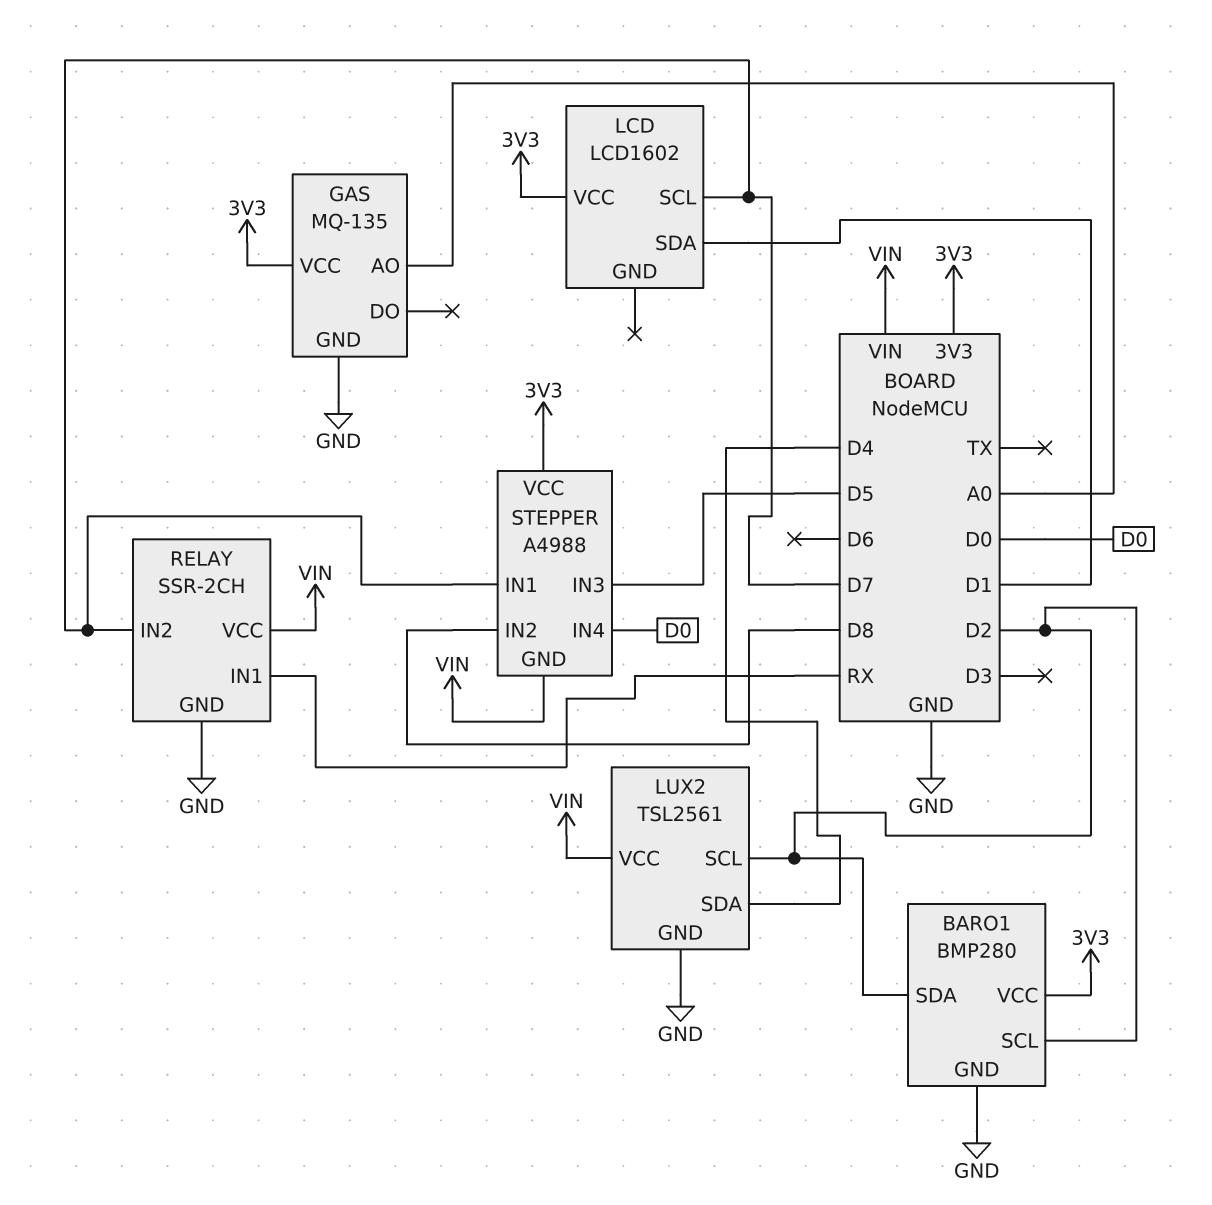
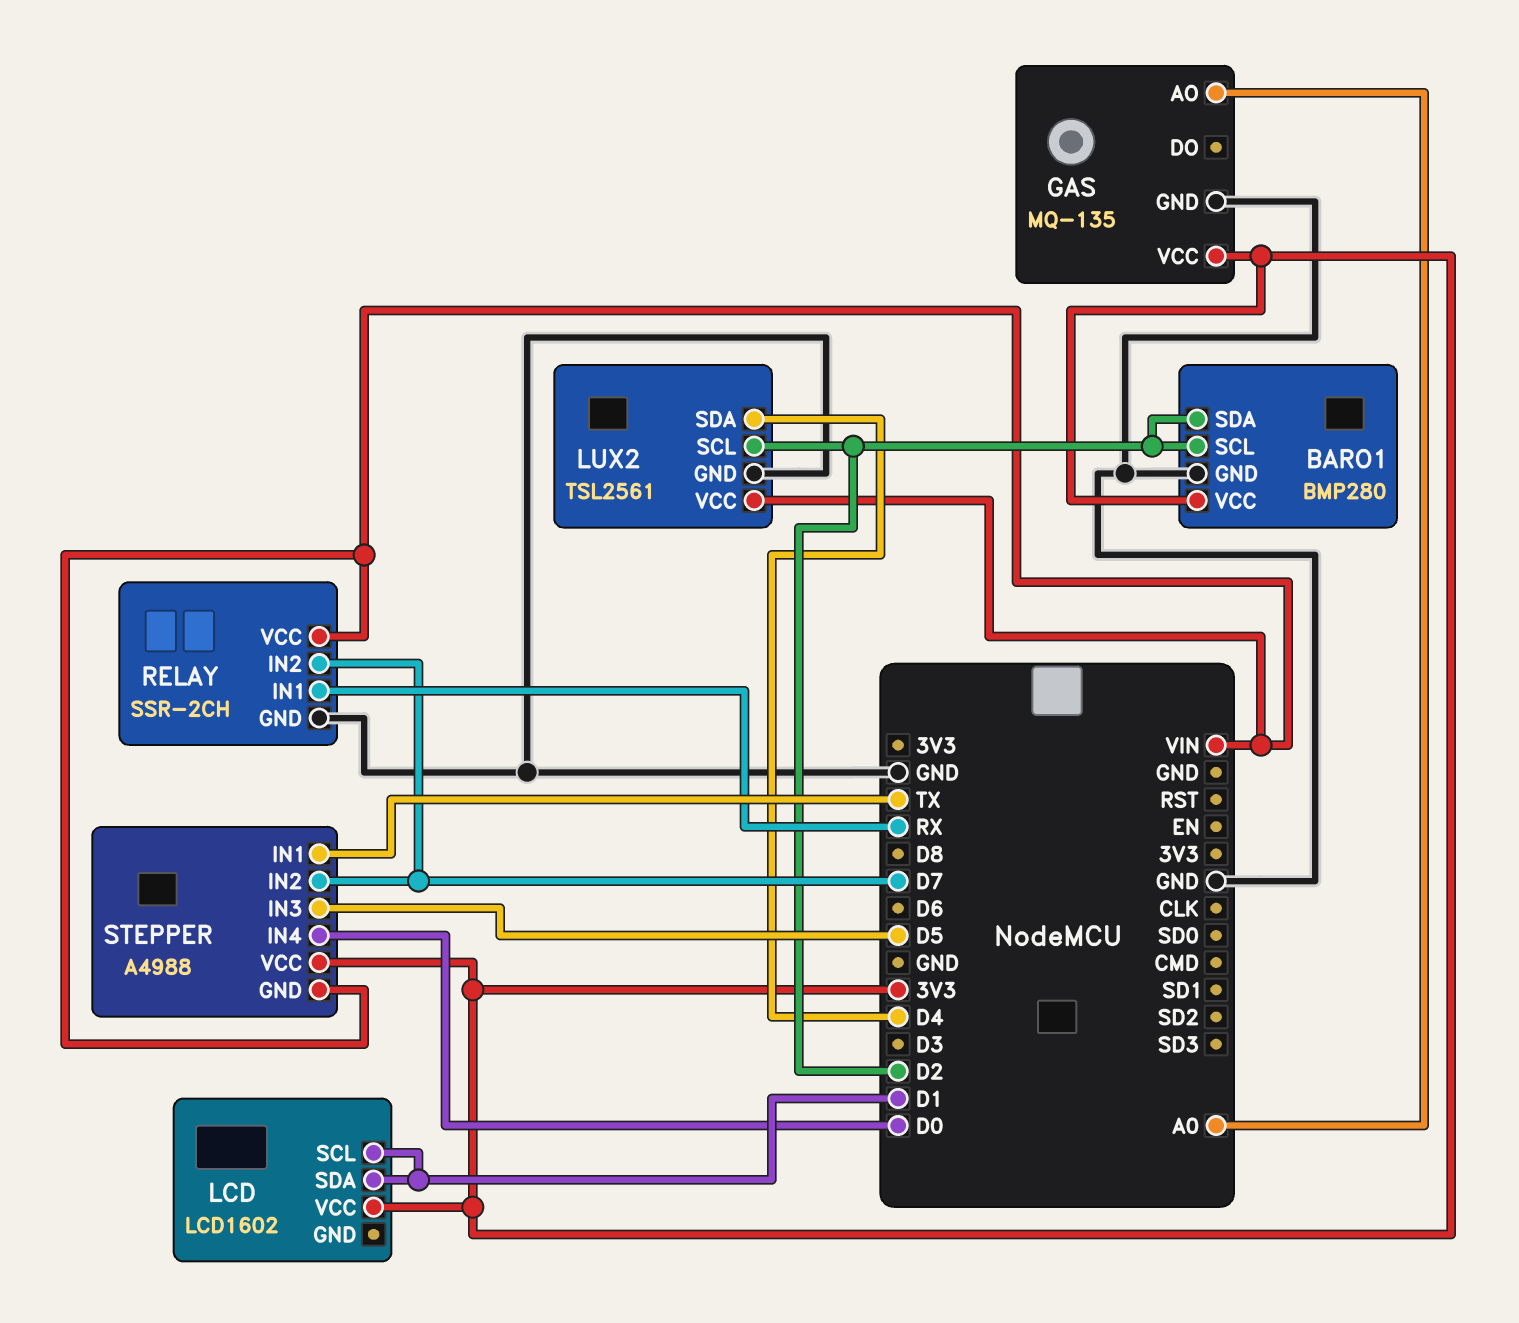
LCD pin SCL: D7 -> D1
STEPPER pin IN1: D7 -> TX
STEPPER pin IN2: D8 -> D7

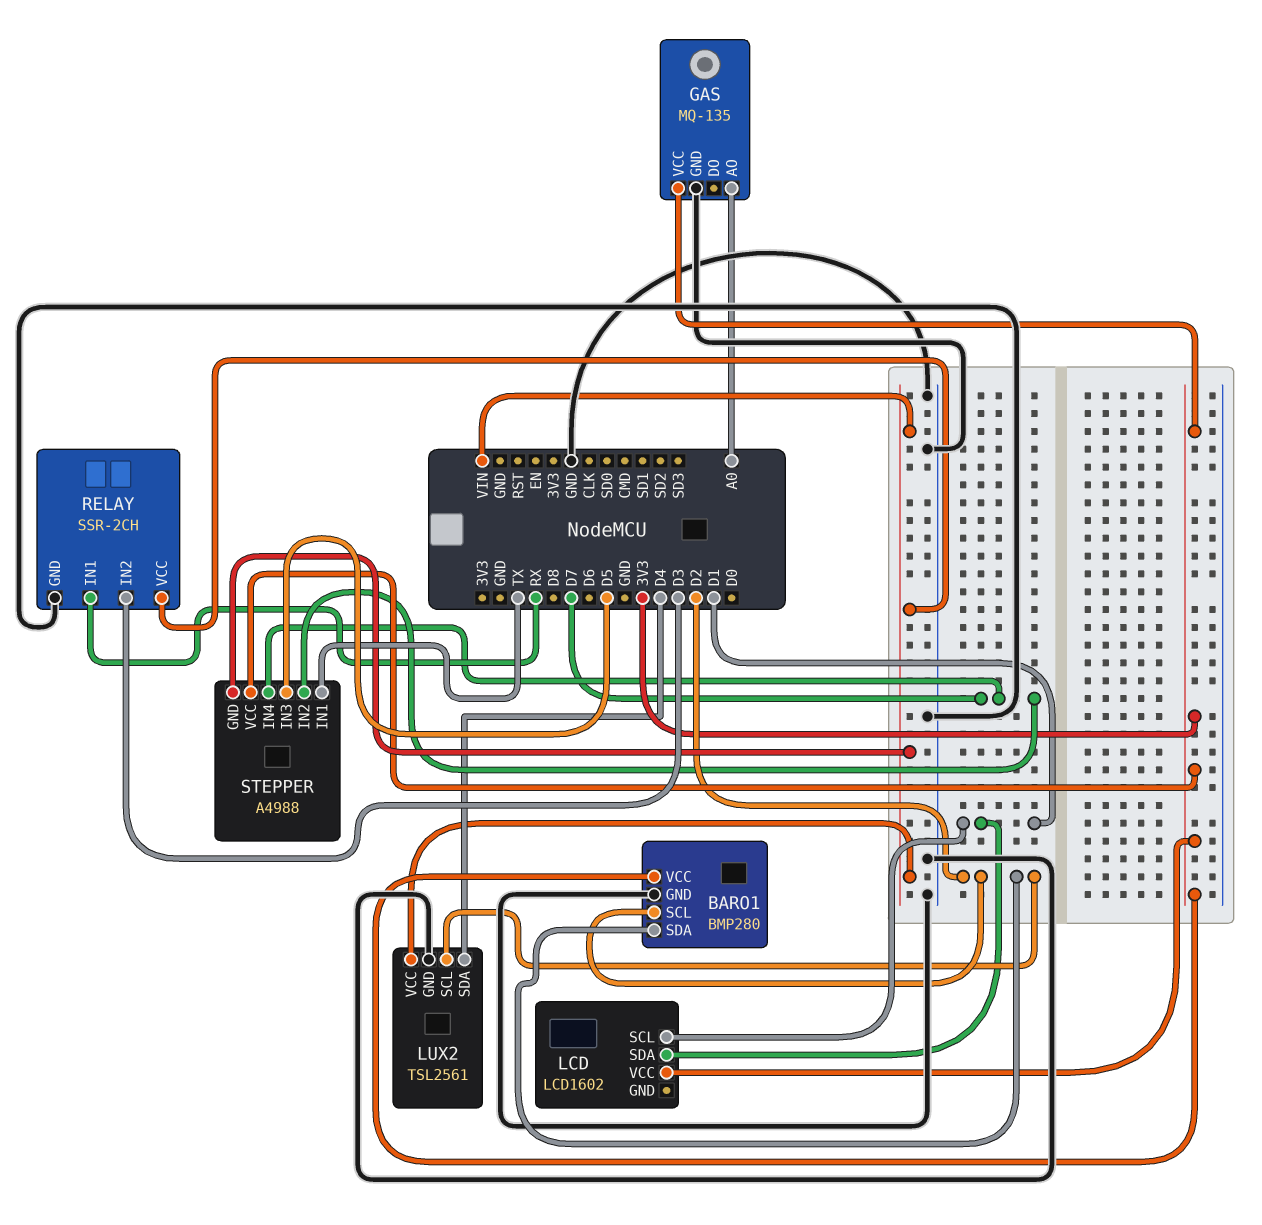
RELAY pin IN2: D7 -> D3
STEPPER pin IN4: D0 -> D7

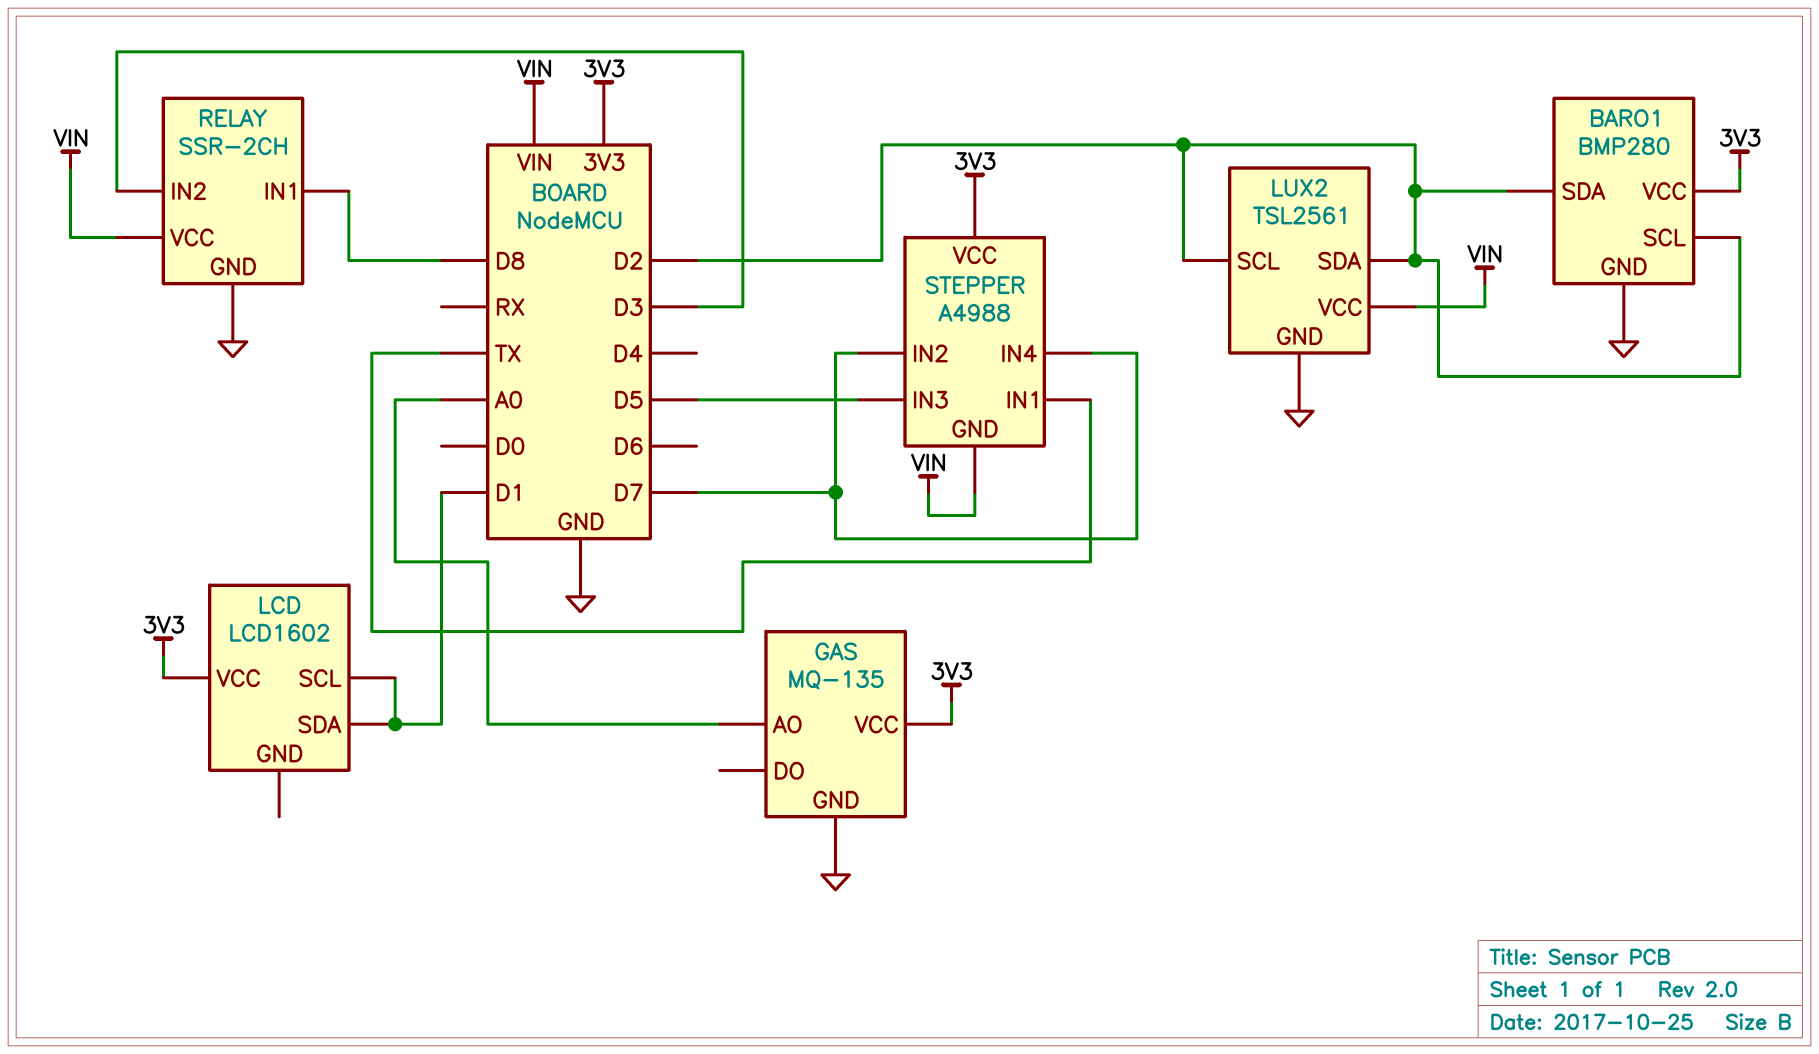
LUX2 pin SDA: D4 -> D2
RELAY pin IN1: RX -> D8

